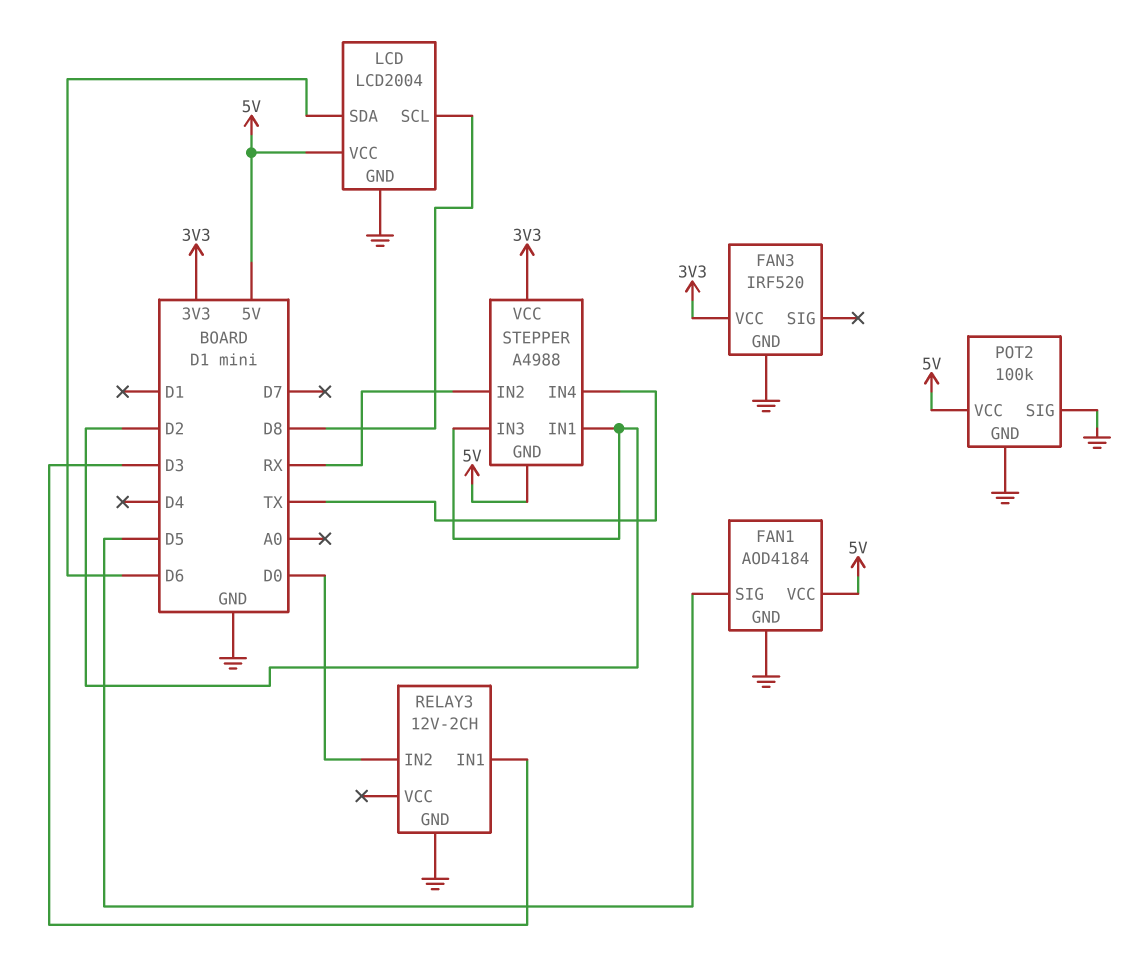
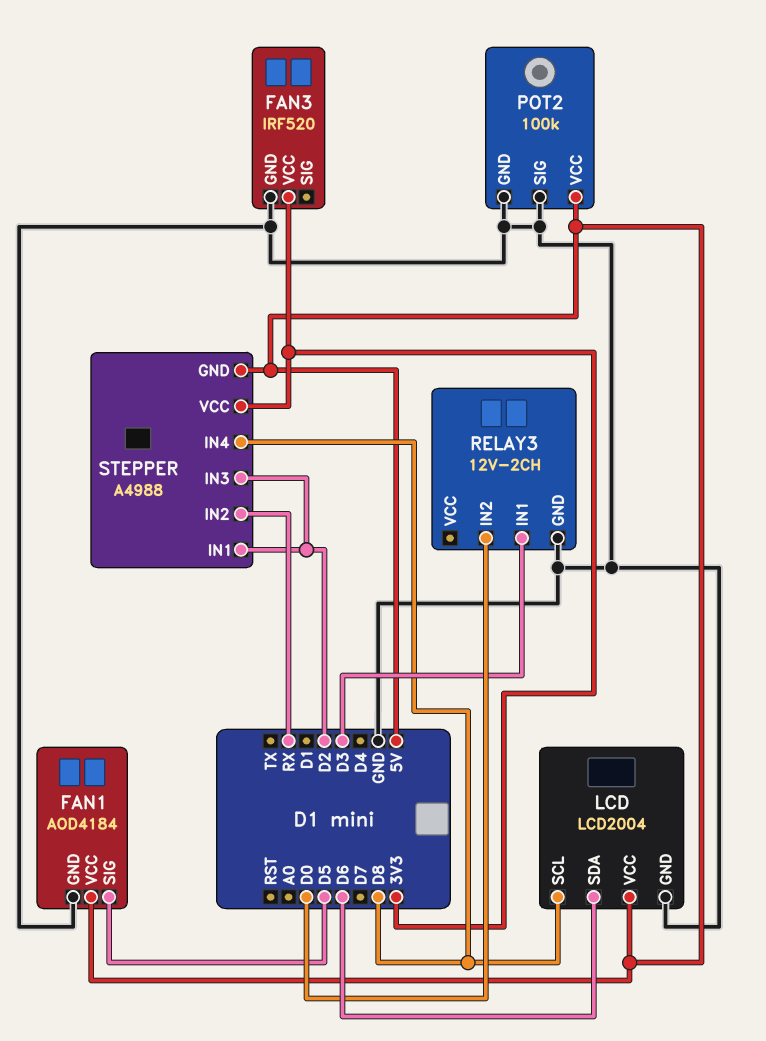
STEPPER pin IN4: TX -> D8

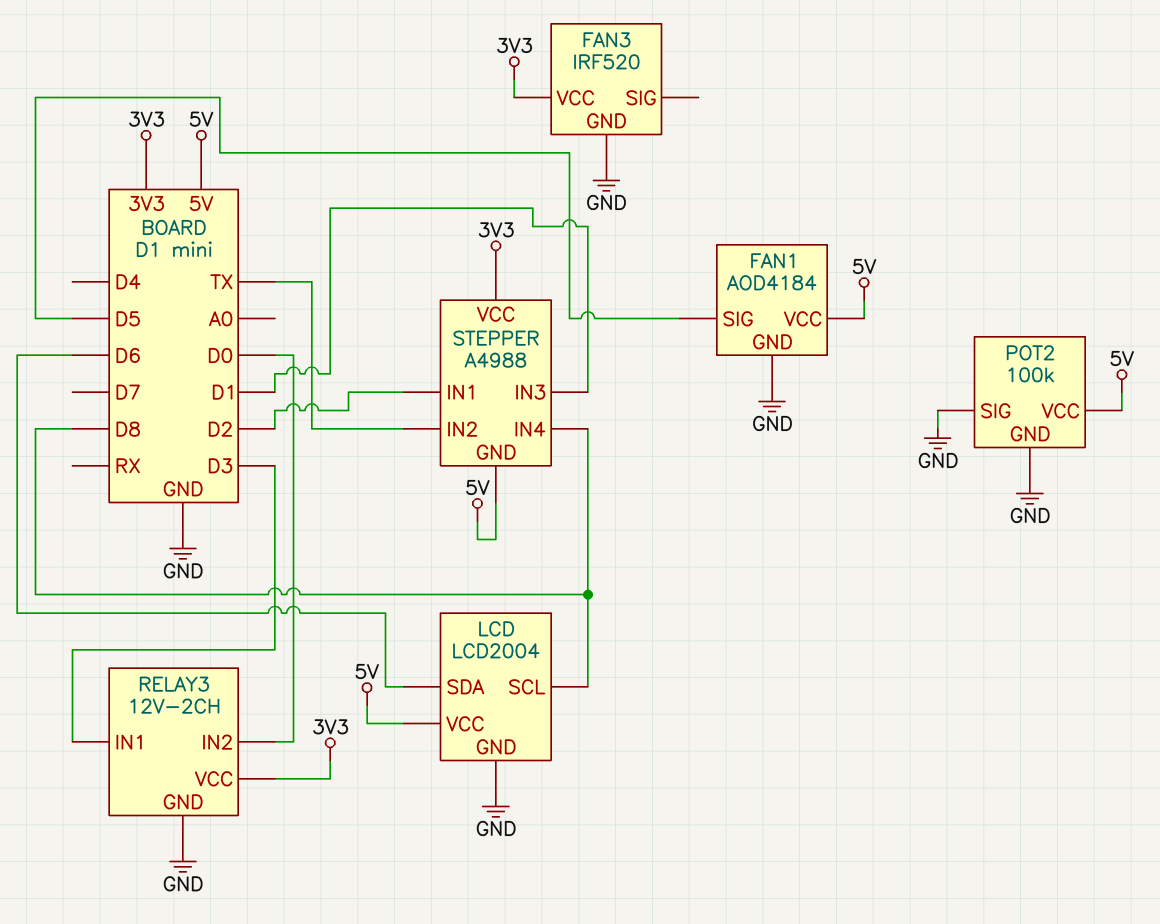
RELAY3 pin VCC: none -> 3V3
STEPPER pin IN2: RX -> TX
STEPPER pin IN3: D2 -> D1

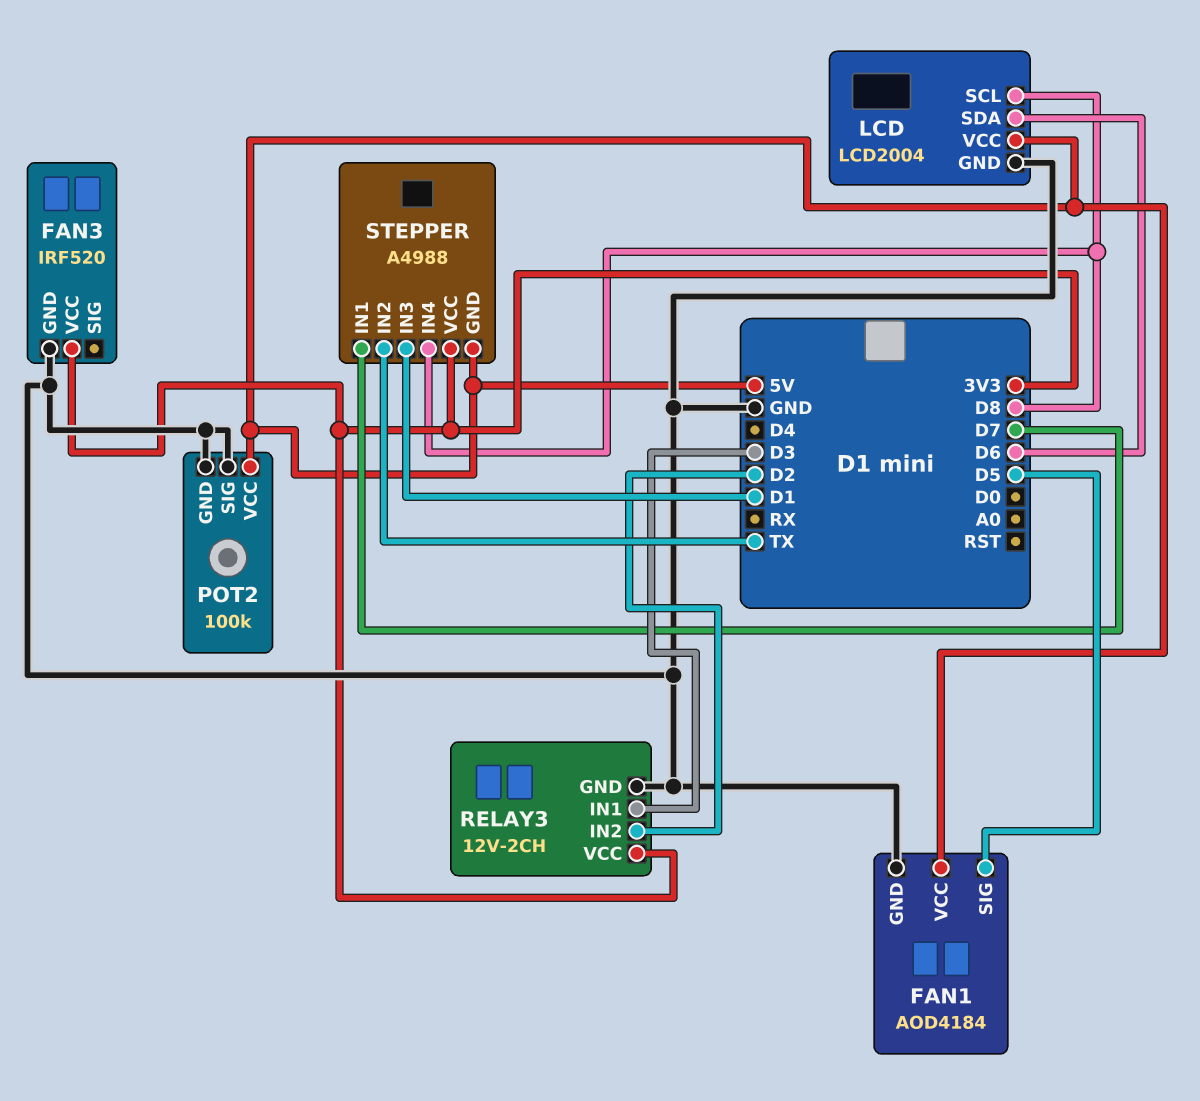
RELAY3 pin IN2: D0 -> D2
STEPPER pin IN1: D2 -> D7

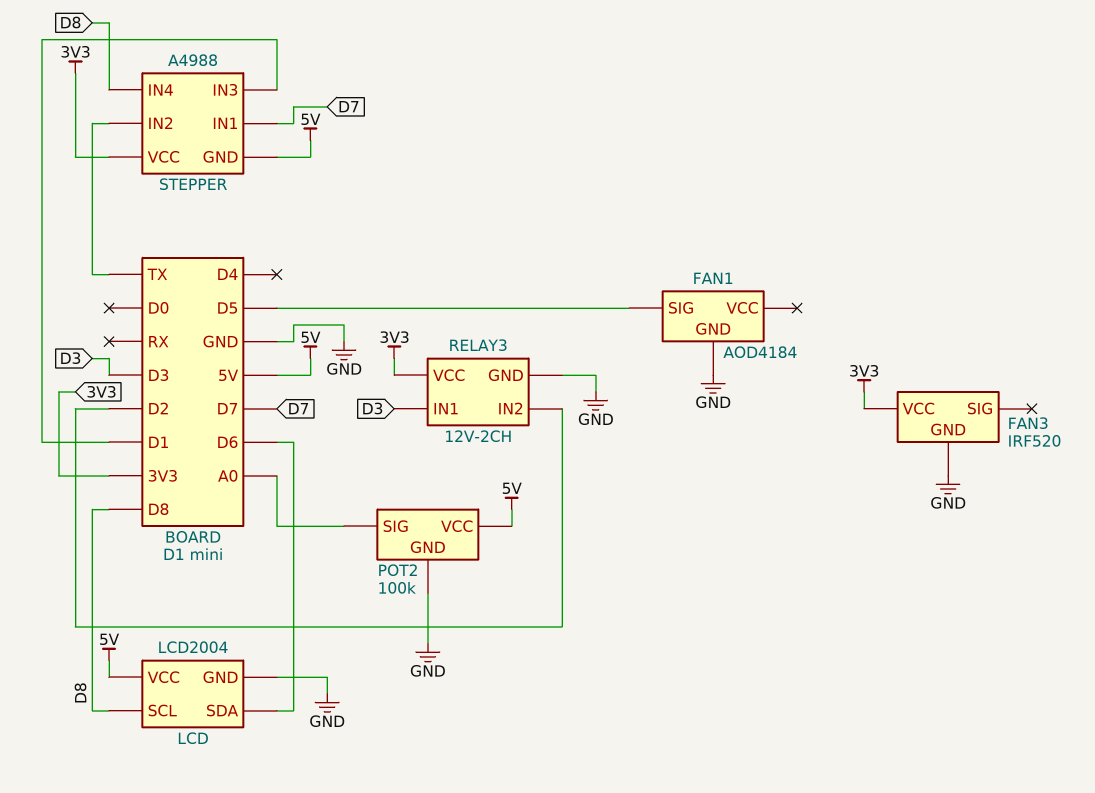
FAN1 pin VCC: 5V -> none
POT2 pin SIG: GND -> A0

